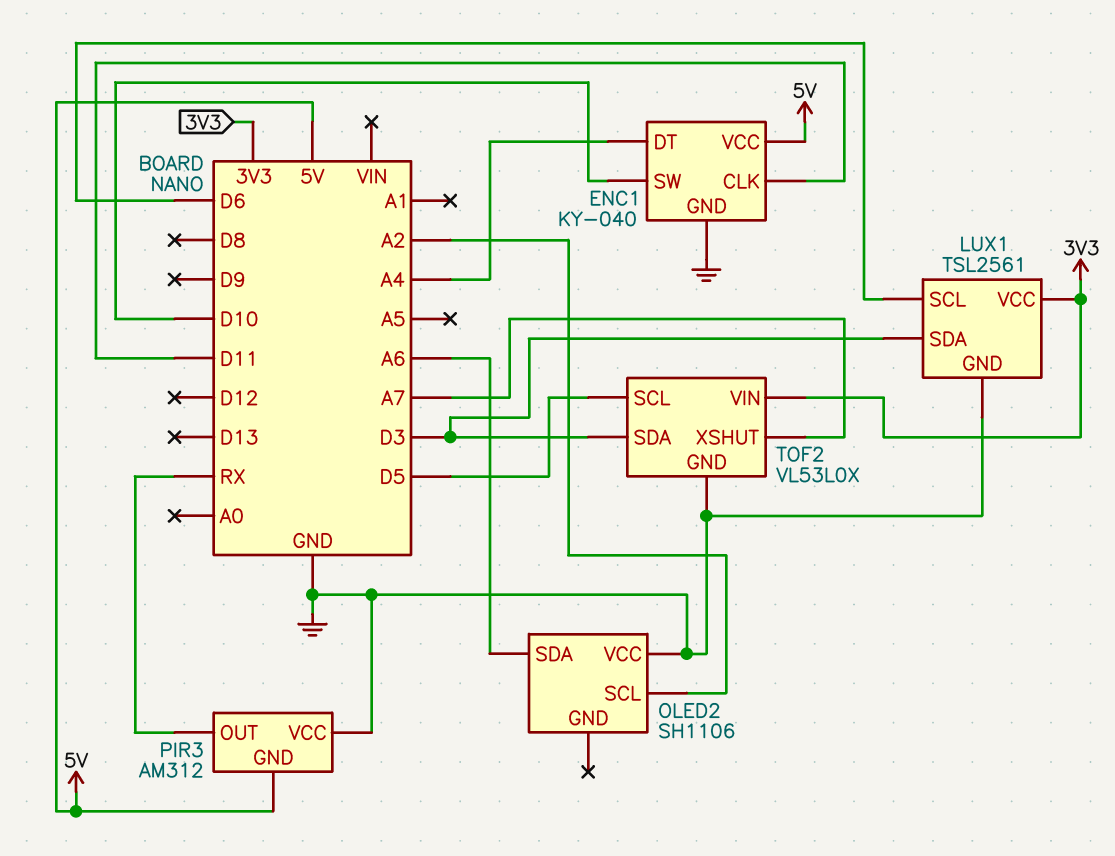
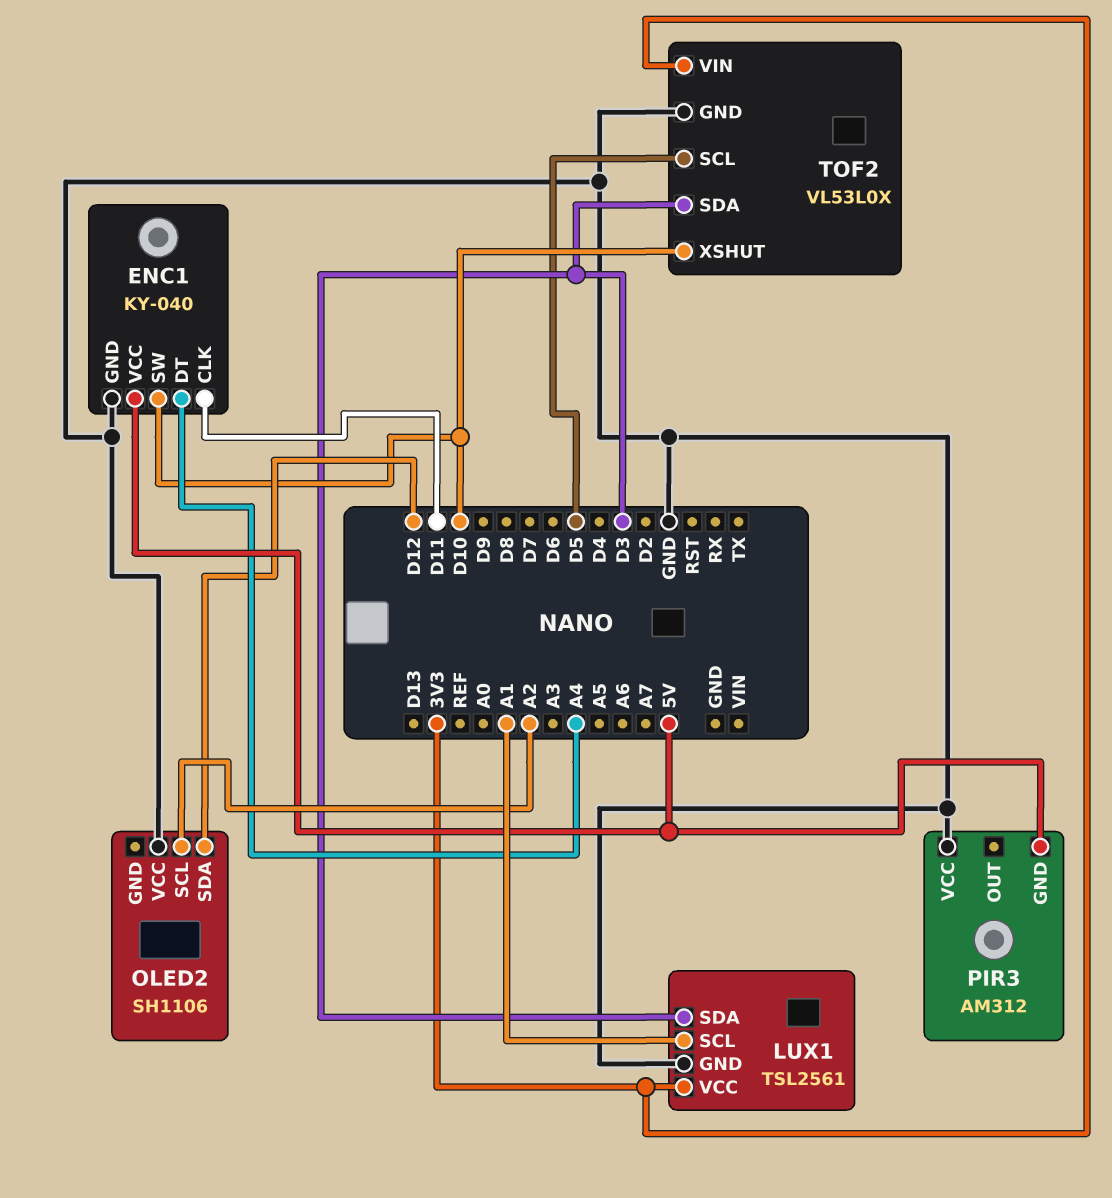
LUX1 pin SCL: D6 -> A1
OLED2 pin SDA: A6 -> D12
PIR3 pin OUT: RX -> none
TOF2 pin XSHUT: A7 -> D10

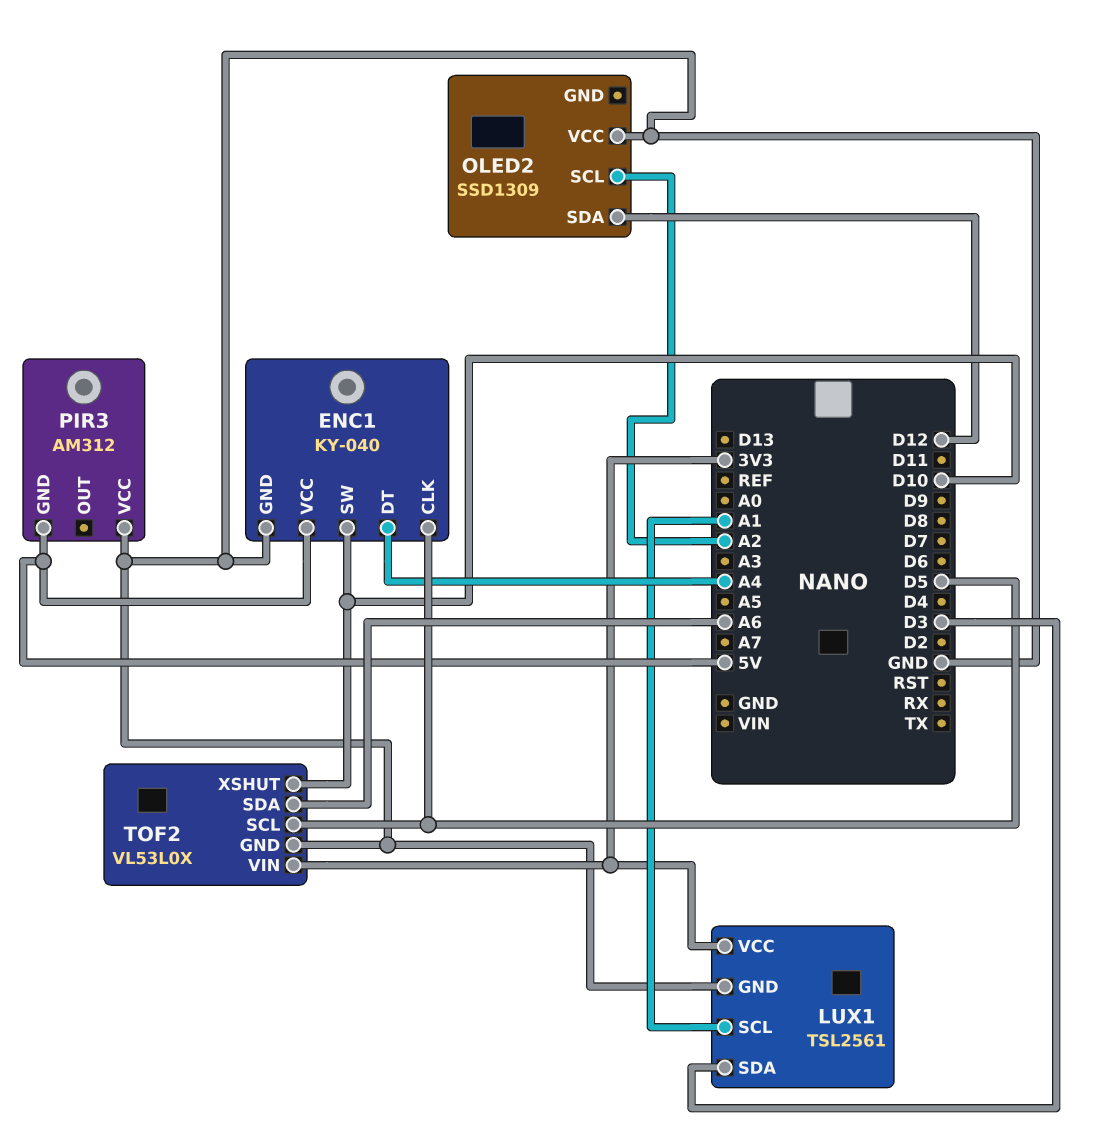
ENC1 pin CLK: D11 -> D5
OLED2: SH1106 -> SSD1309
TOF2 pin SDA: D3 -> A6

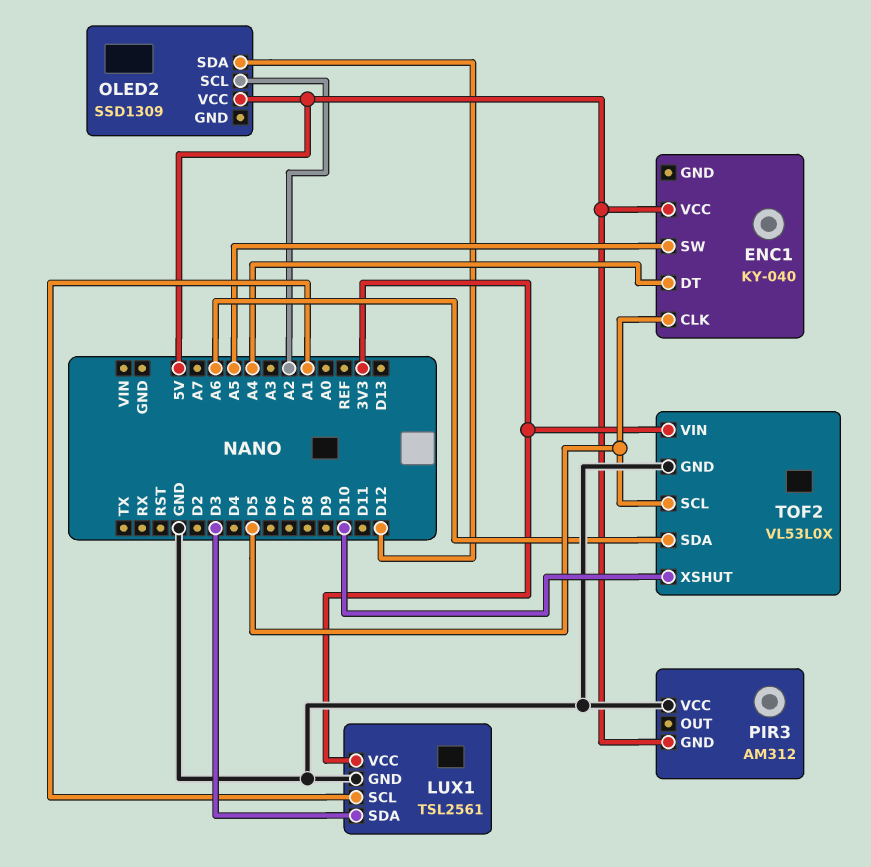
ENC1 pin GND: GND -> none
ENC1 pin SW: D10 -> A5
OLED2 pin VCC: GND -> 5V

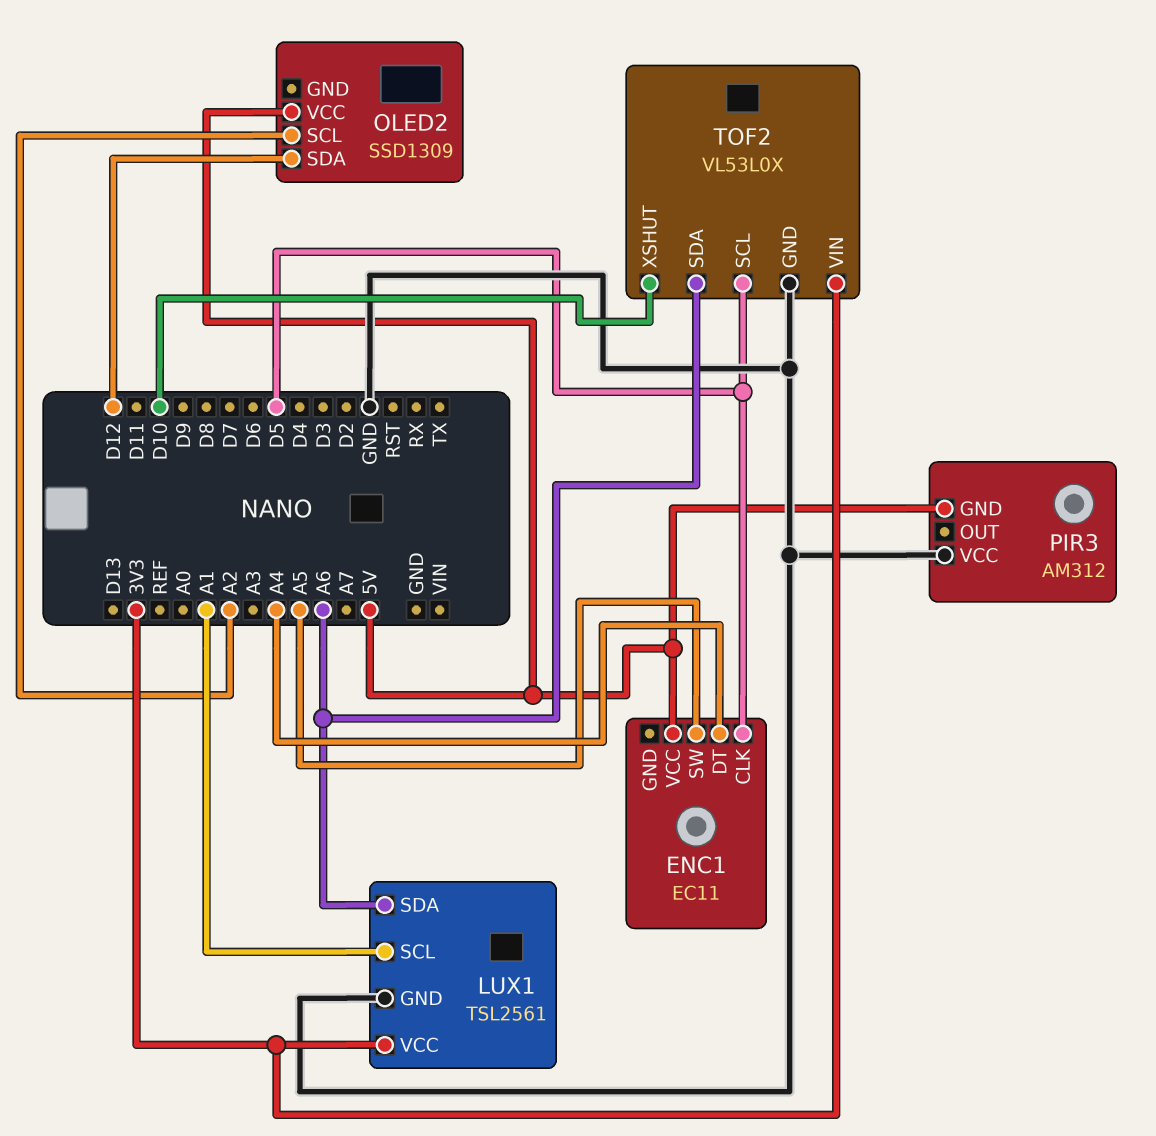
ENC1: KY-040 -> EC11
LUX1 pin SDA: D3 -> A6

